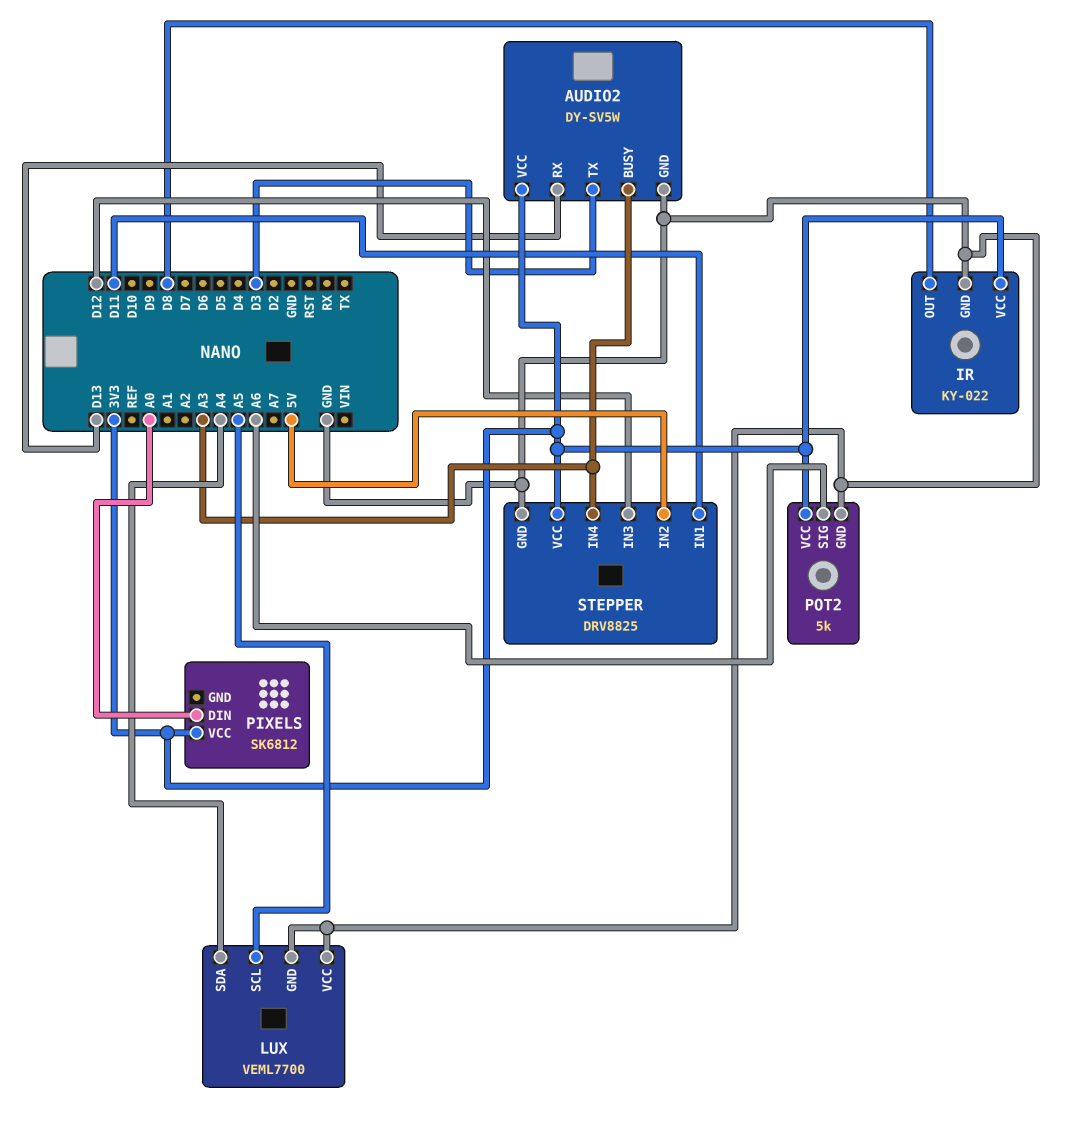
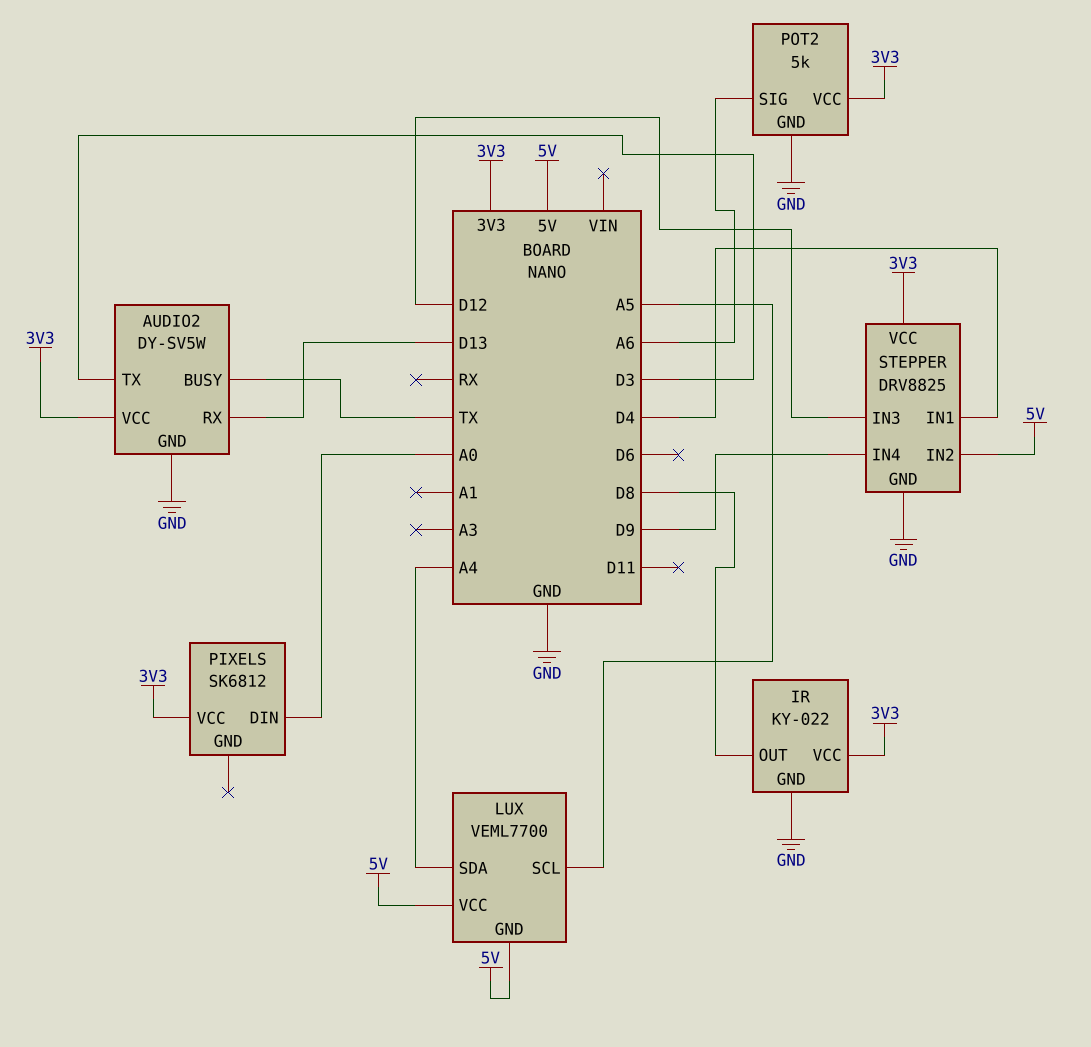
AUDIO2 pin BUSY: A3 -> TX
LUX pin GND: GND -> 5V
LUX pin VCC: GND -> 5V
STEPPER pin IN1: D11 -> D4
STEPPER pin IN4: A3 -> D9

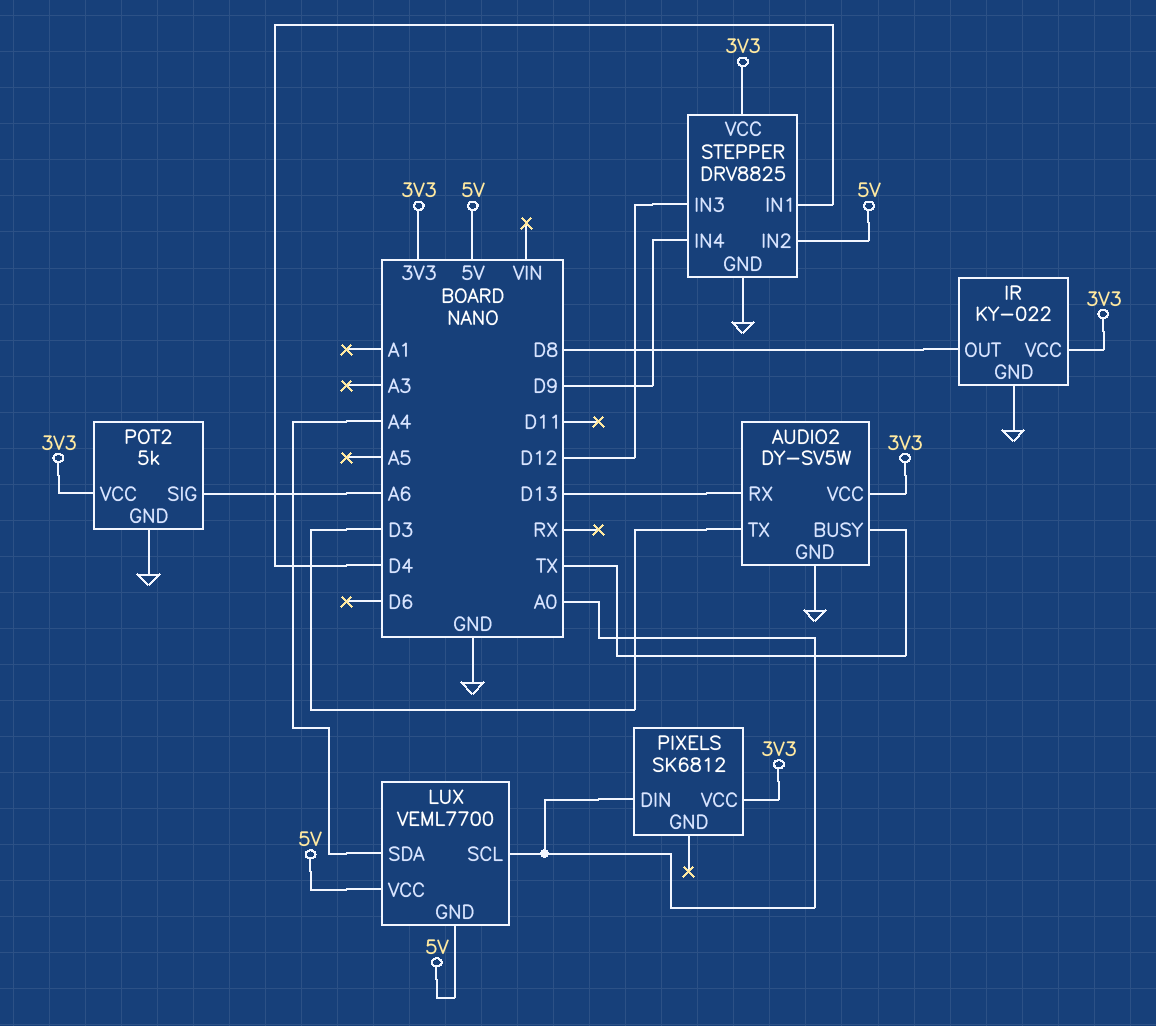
LUX pin SCL: A5 -> A0

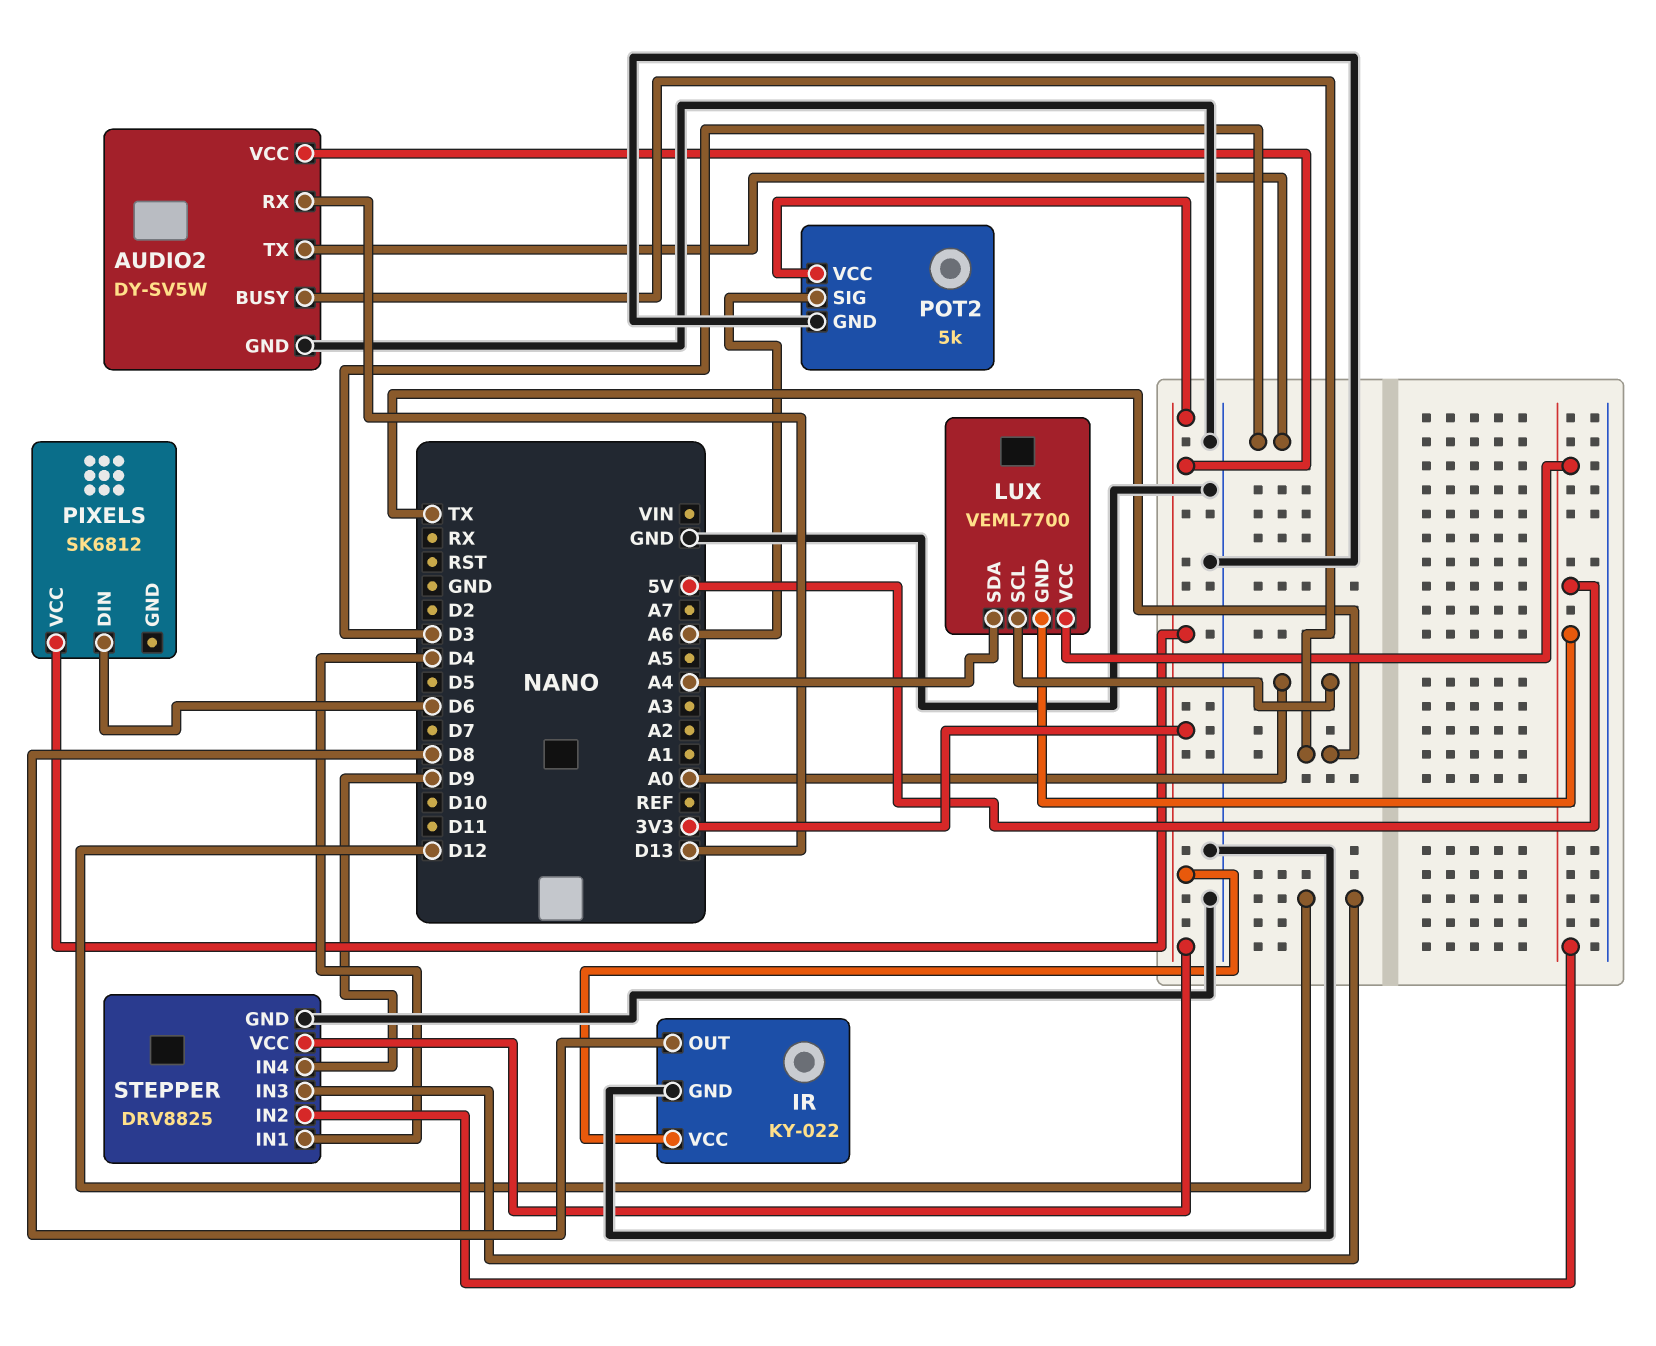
PIXELS pin DIN: A0 -> D6

